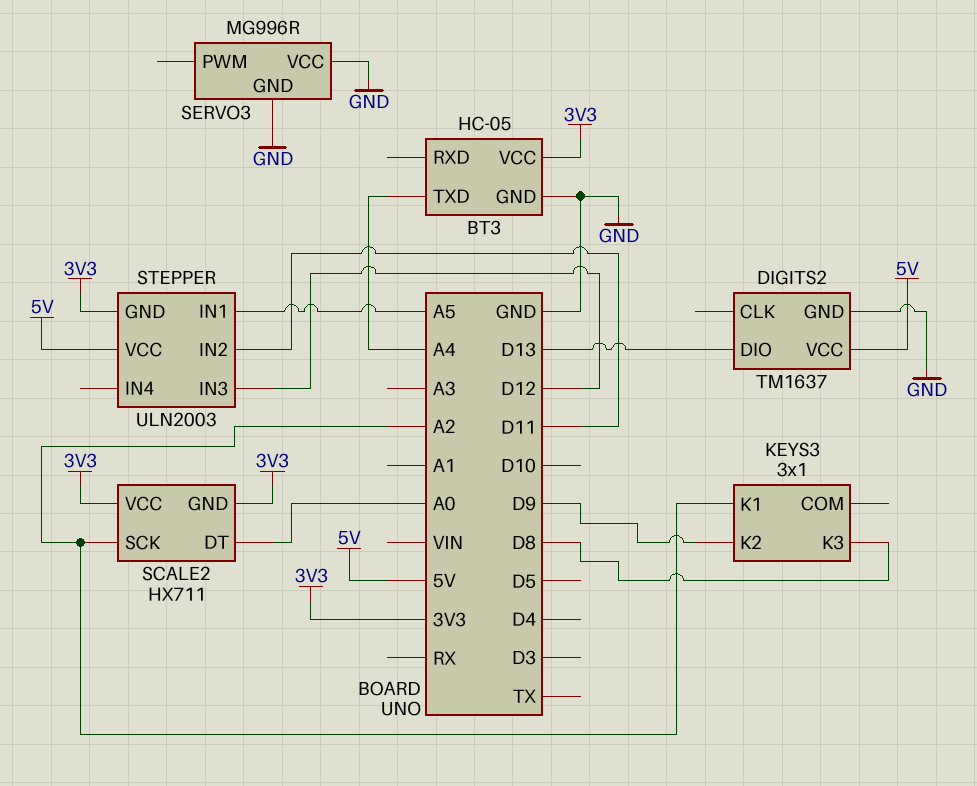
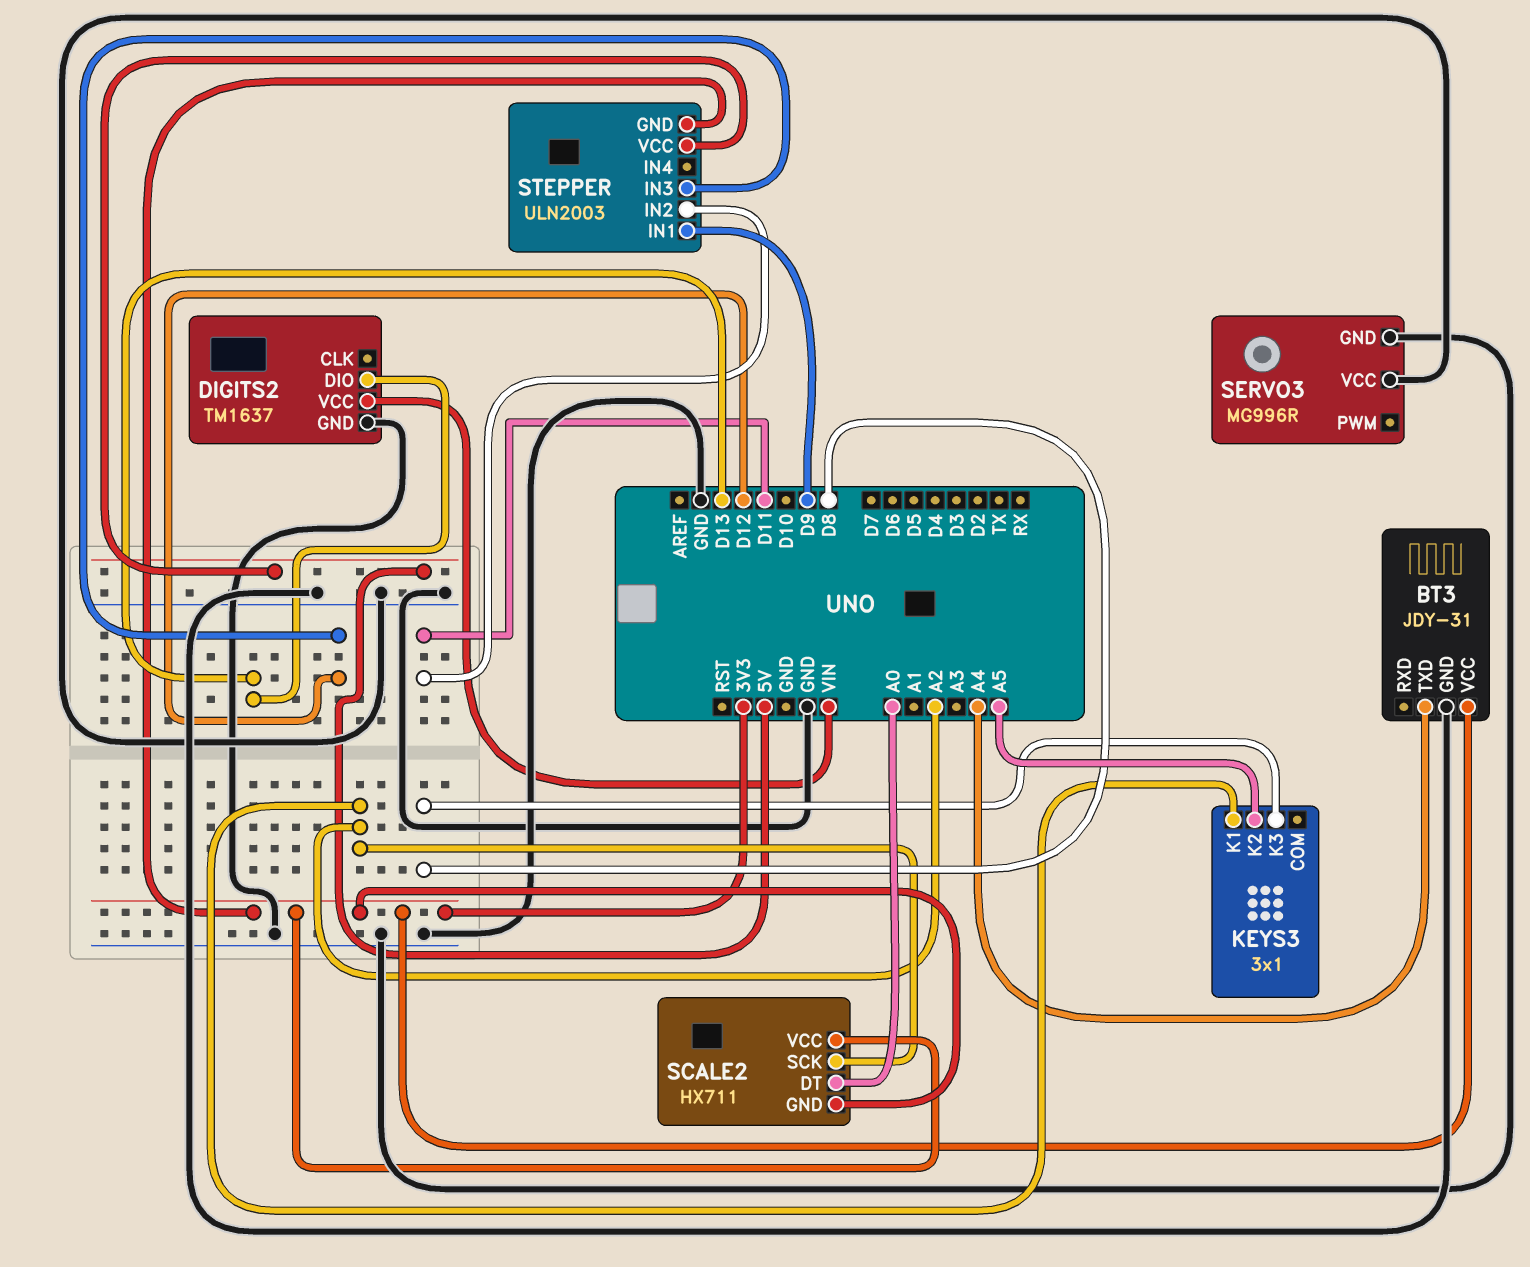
BT3: HC-05 -> JDY-31
DIGITS2 pin VCC: 5V -> VIN
KEYS3 pin K2: D9 -> A5
STEPPER pin IN1: A5 -> D9

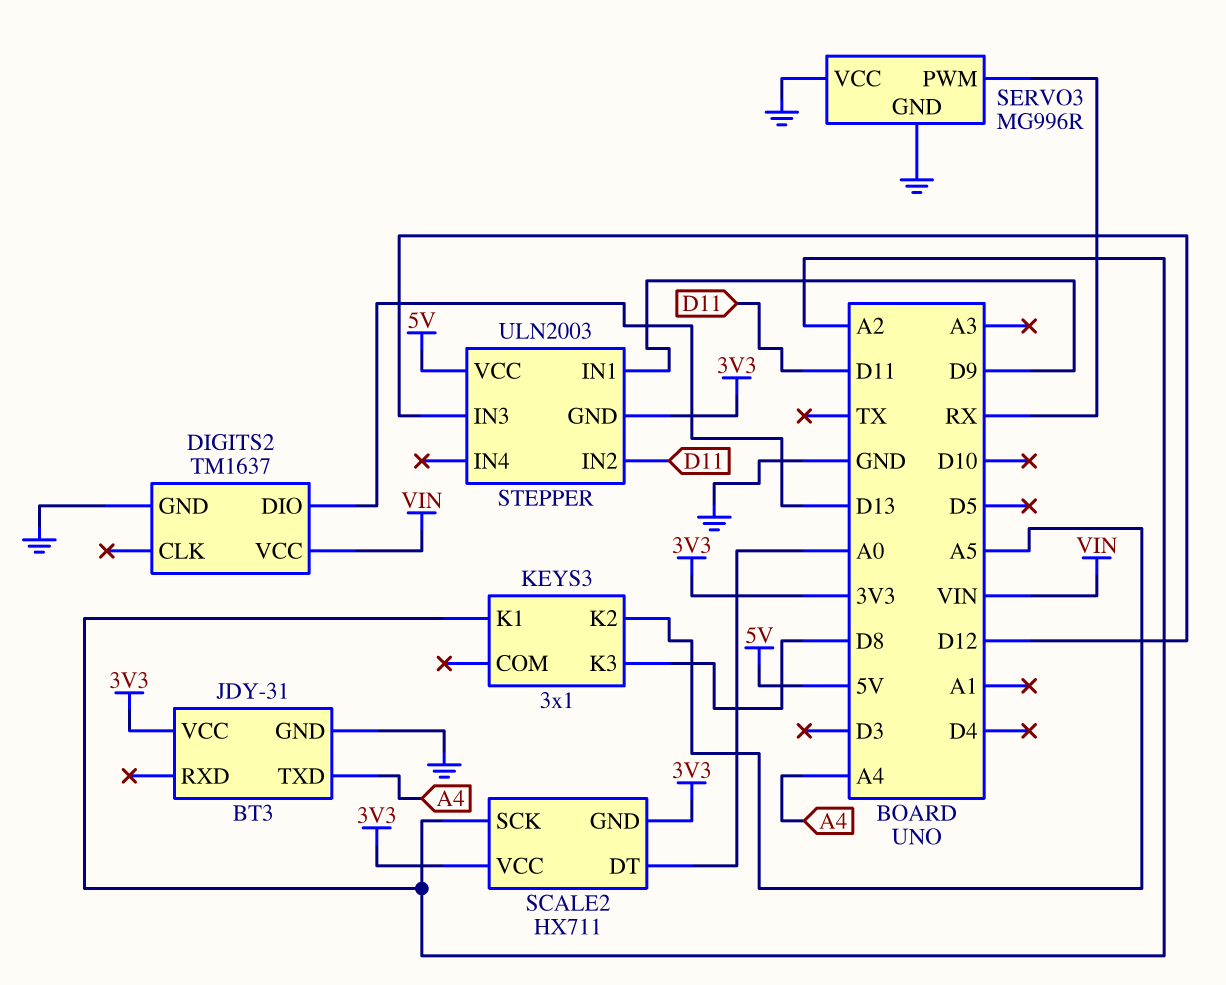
SERVO3 pin PWM: none -> RX

